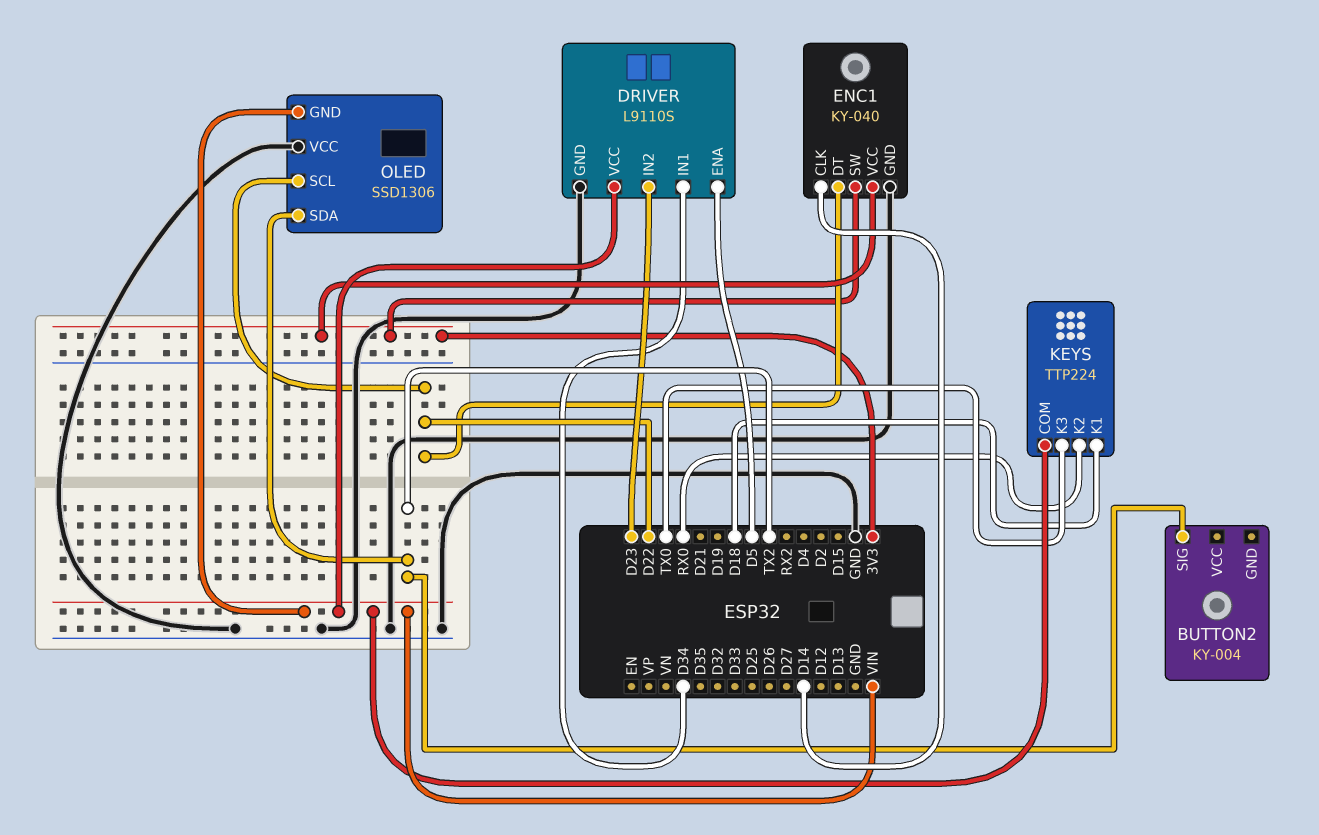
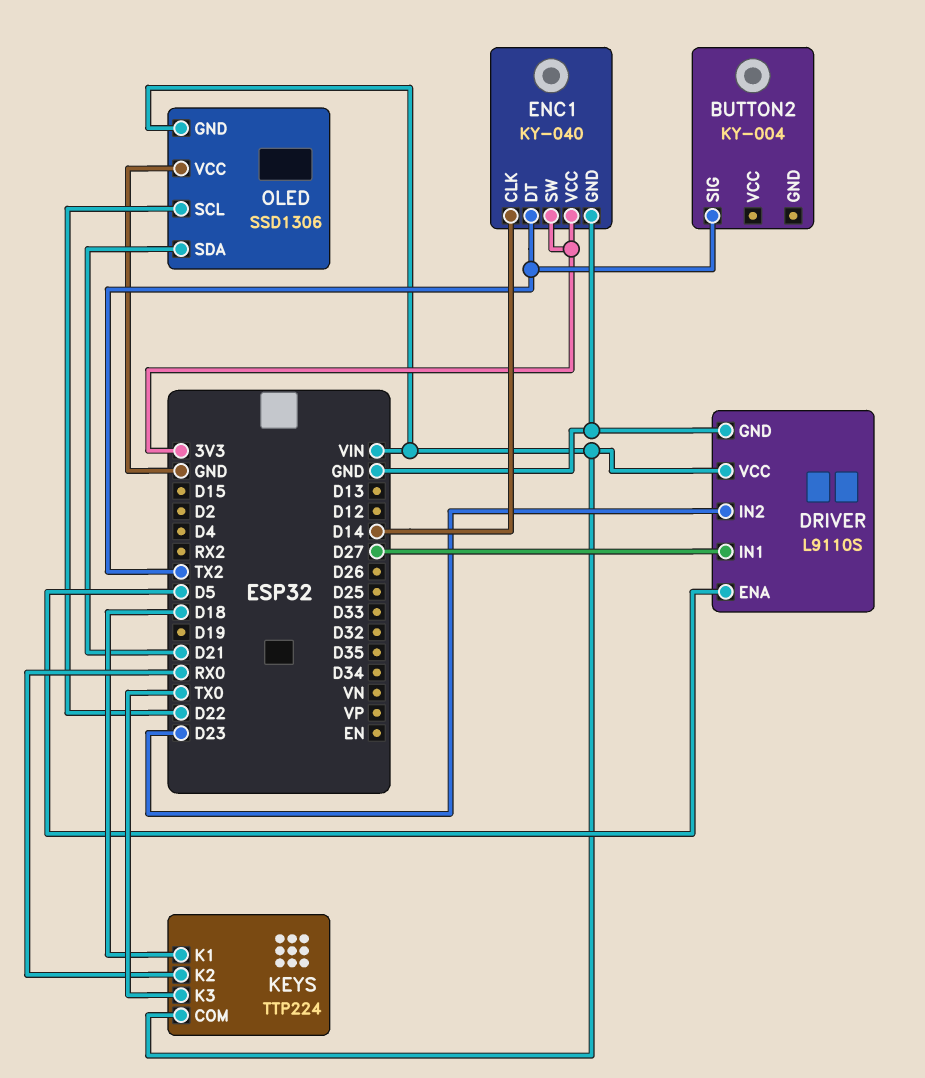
DRIVER pin IN1: D34 -> D27
ENC1 pin DT: D22 -> TX2
OLED pin SDA: TX2 -> D21

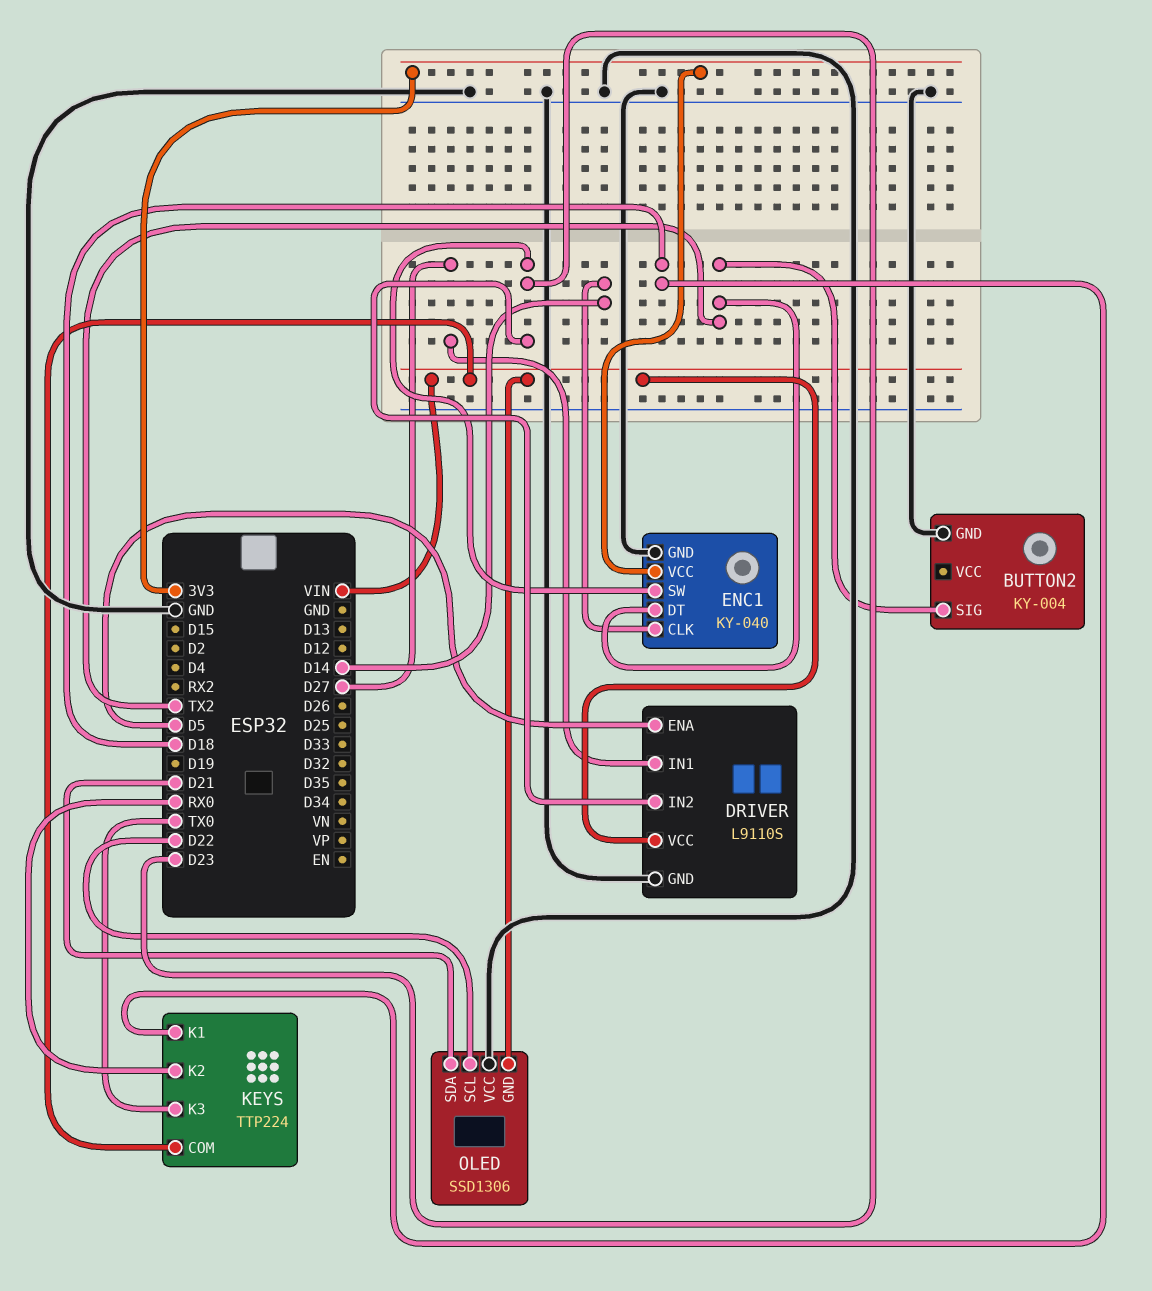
BUTTON2 pin GND: none -> GND
ENC1 pin SW: 3V3 -> D23

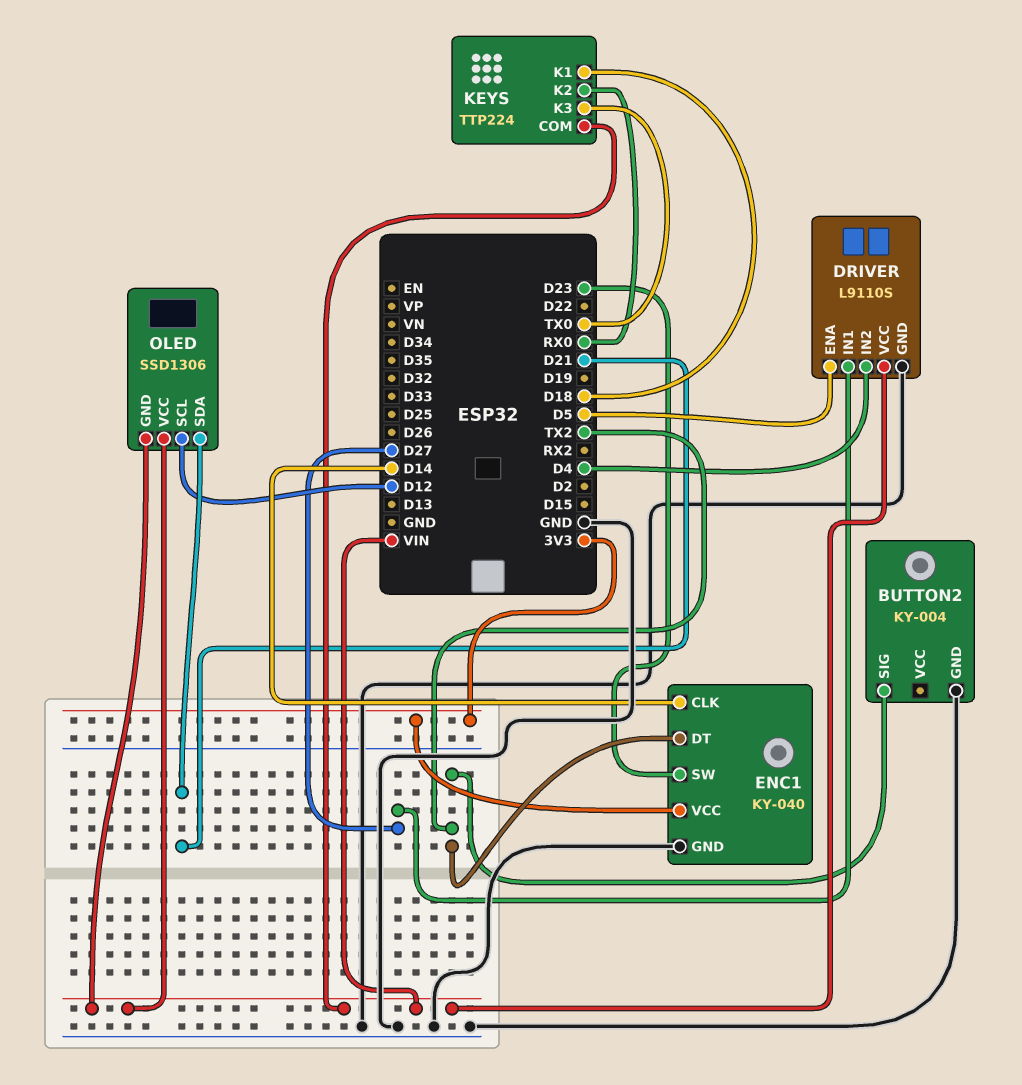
DRIVER pin IN2: D23 -> D4
OLED pin SCL: D22 -> D12
OLED pin VCC: GND -> VIN

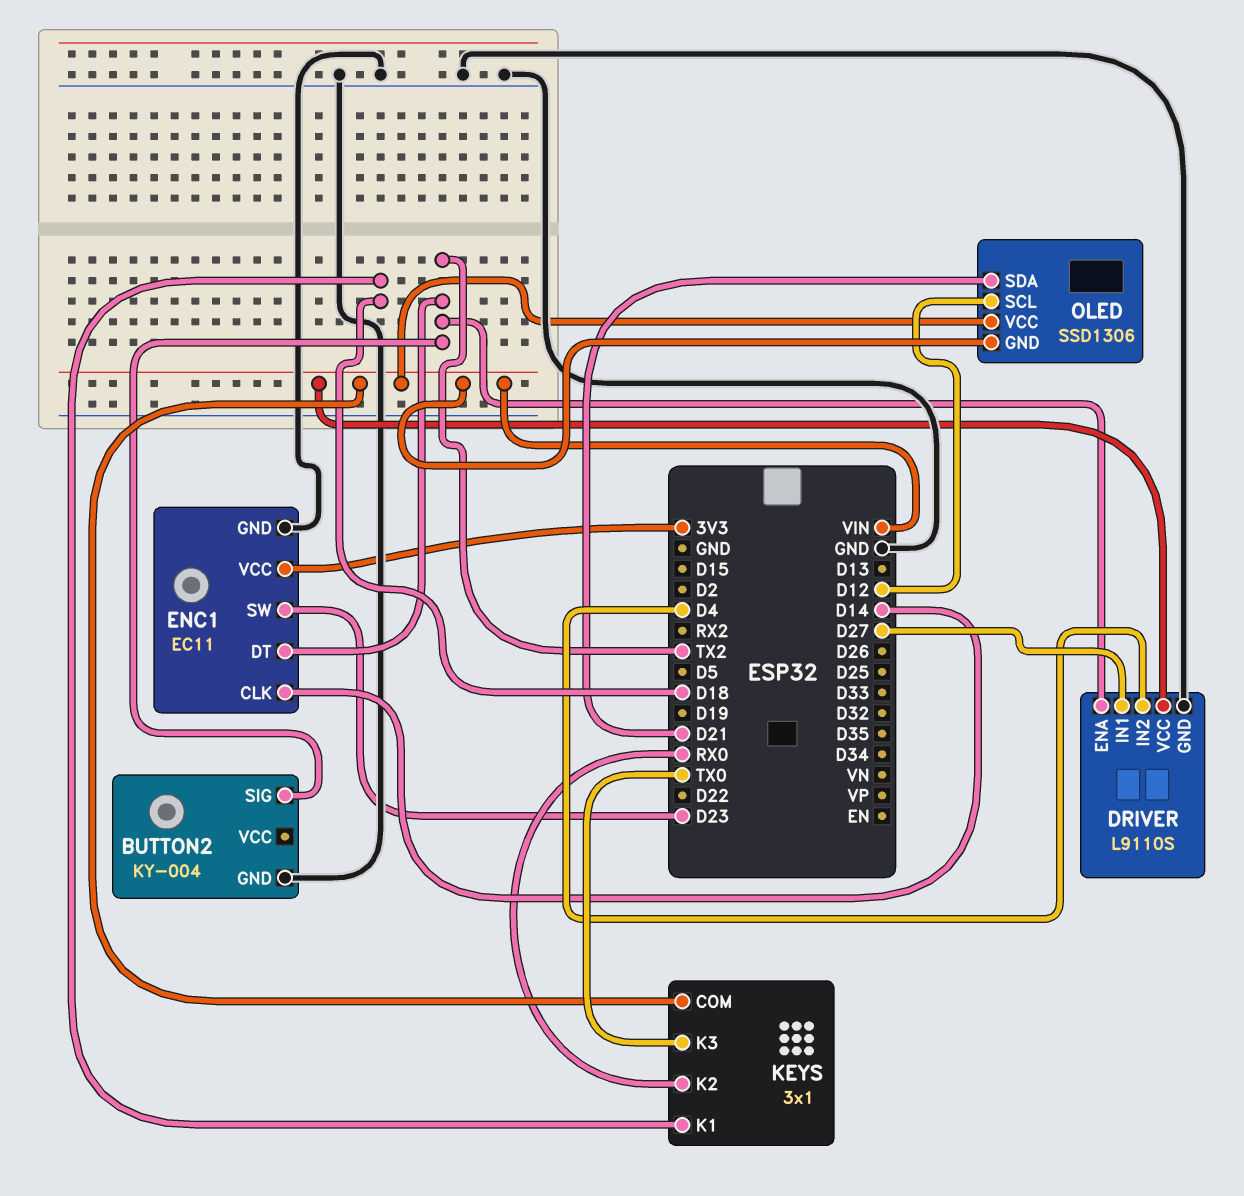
DRIVER pin ENA: D5 -> TX2
ENC1: KY-040 -> EC11
KEYS: TTP224 -> 3x1

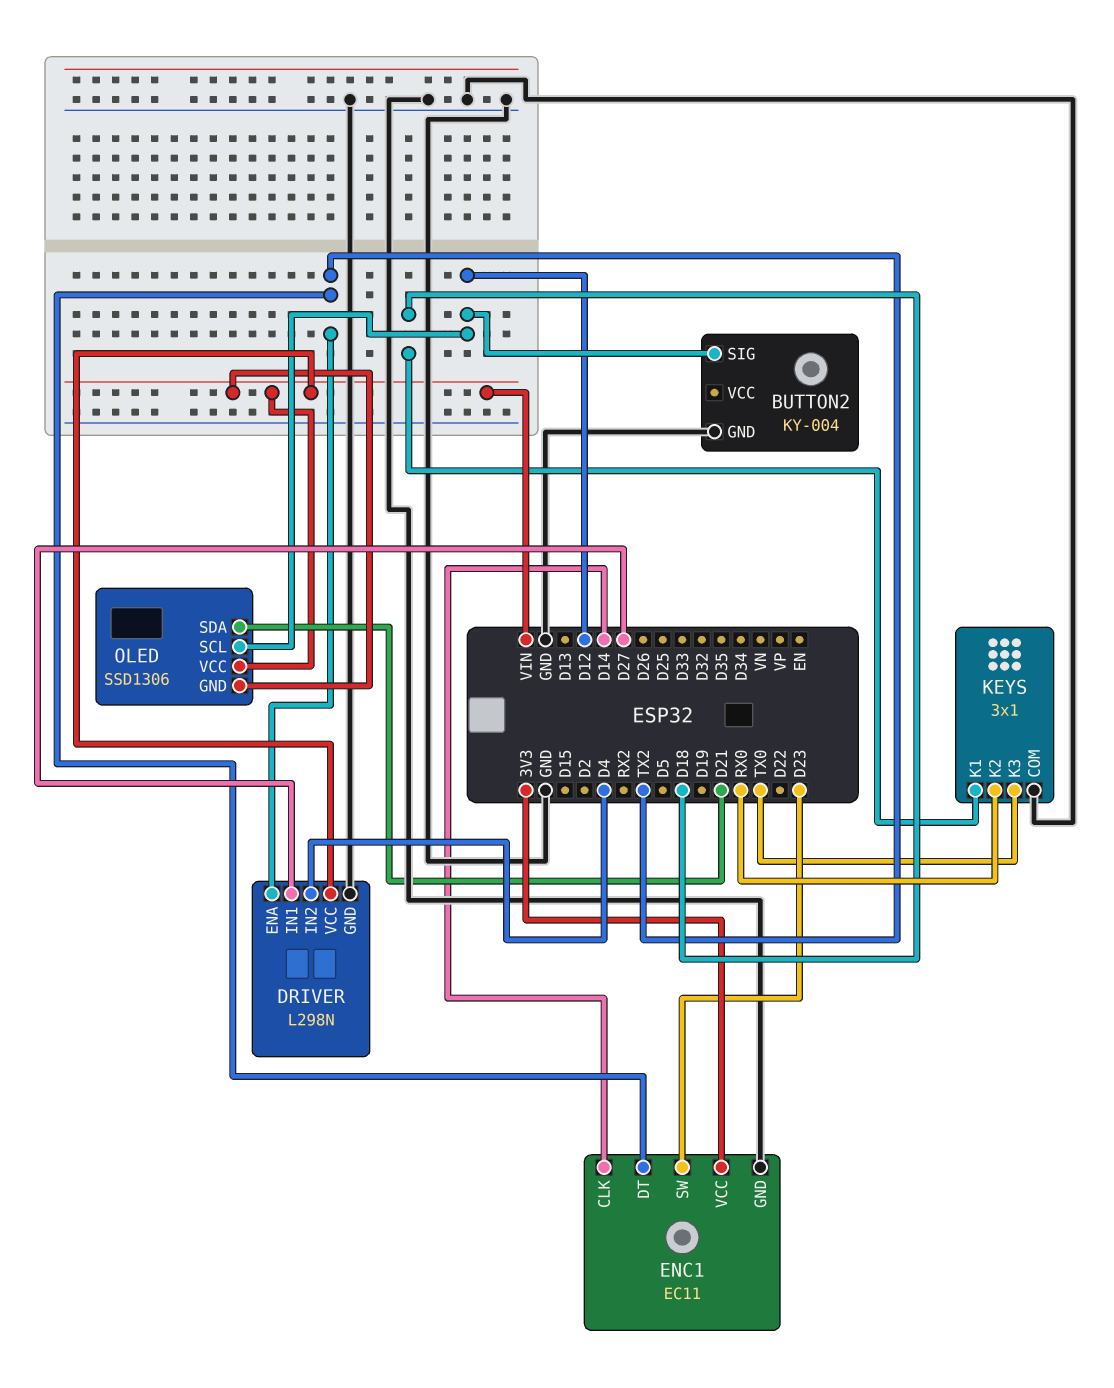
BUTTON2 pin SIG: TX2 -> D12
DRIVER: L9110S -> L298N
KEYS pin COM: VIN -> GND

